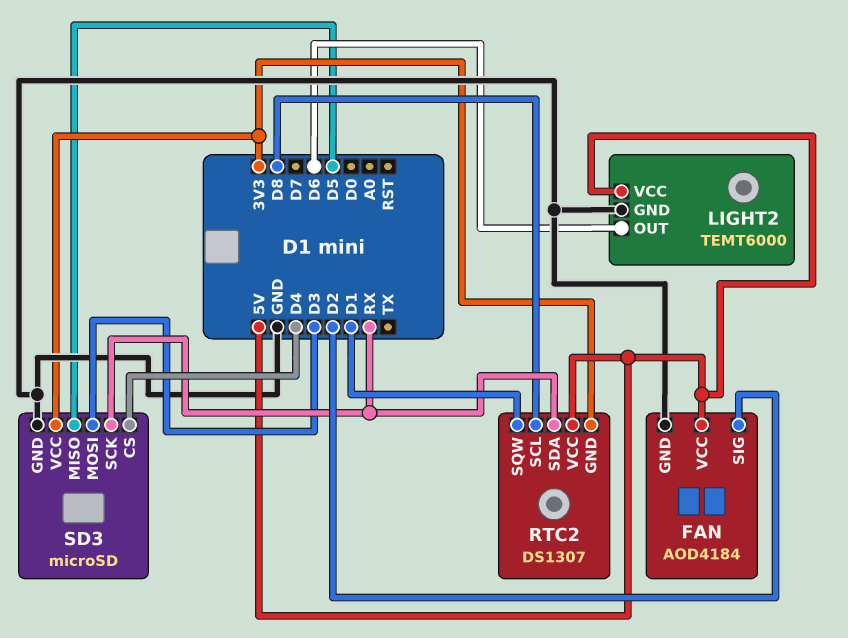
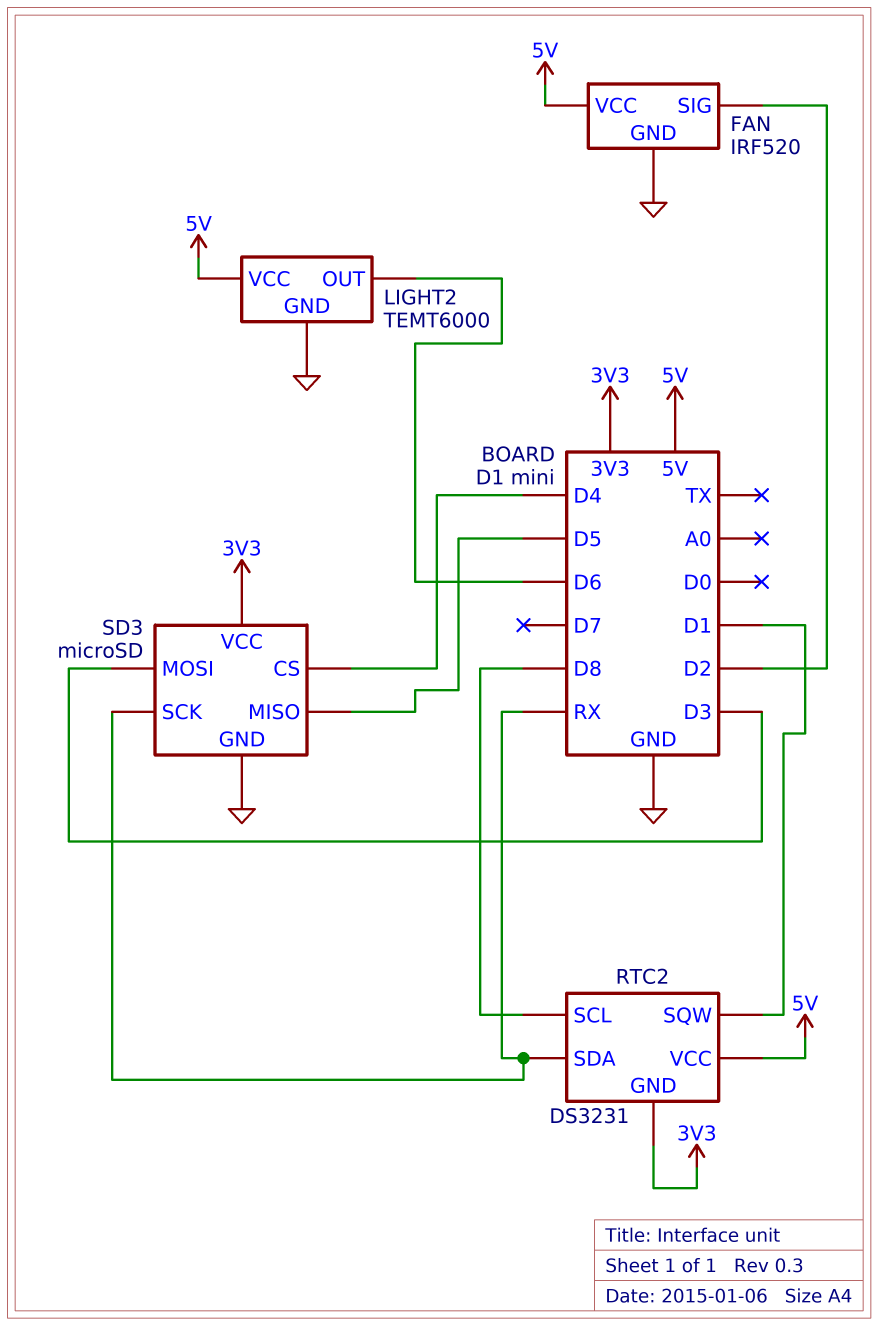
FAN: AOD4184 -> IRF520
RTC2: DS1307 -> DS3231

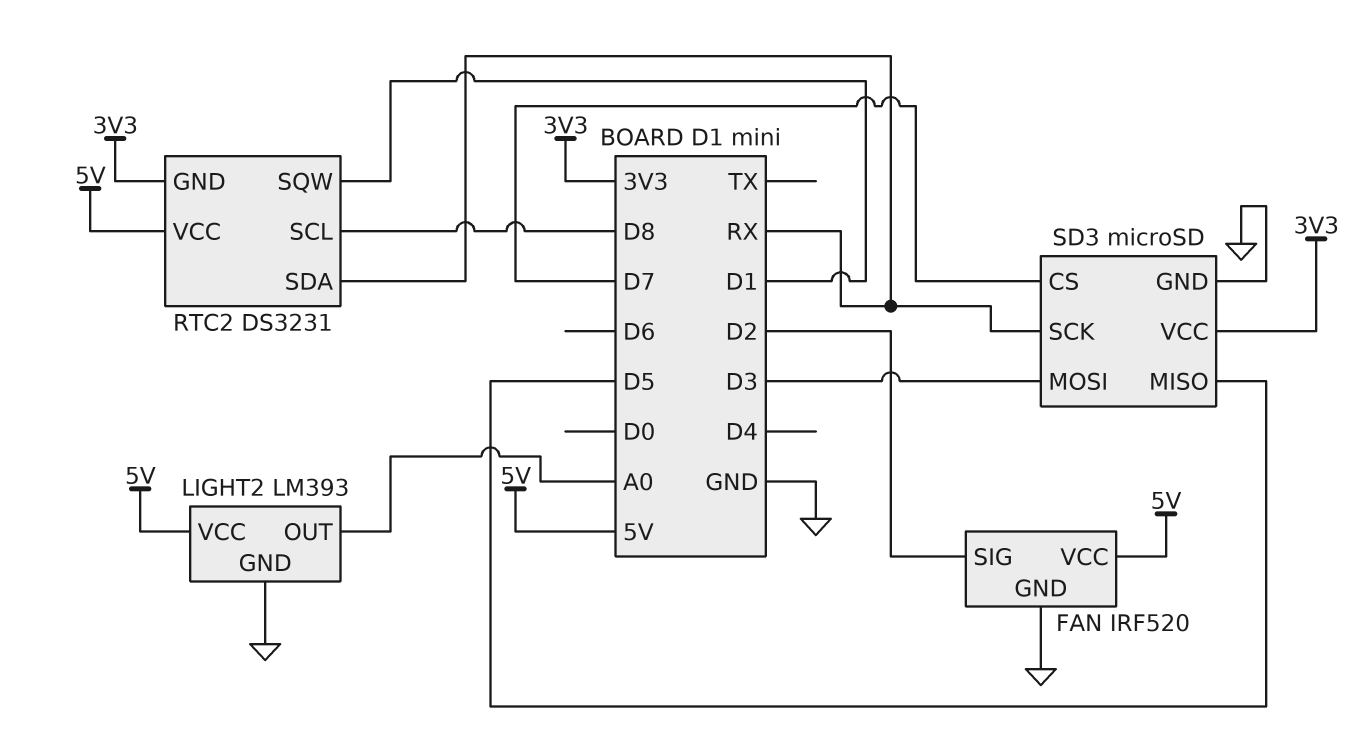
LIGHT2: TEMT6000 -> LM393
LIGHT2 pin OUT: D6 -> A0
SD3 pin CS: D4 -> D7

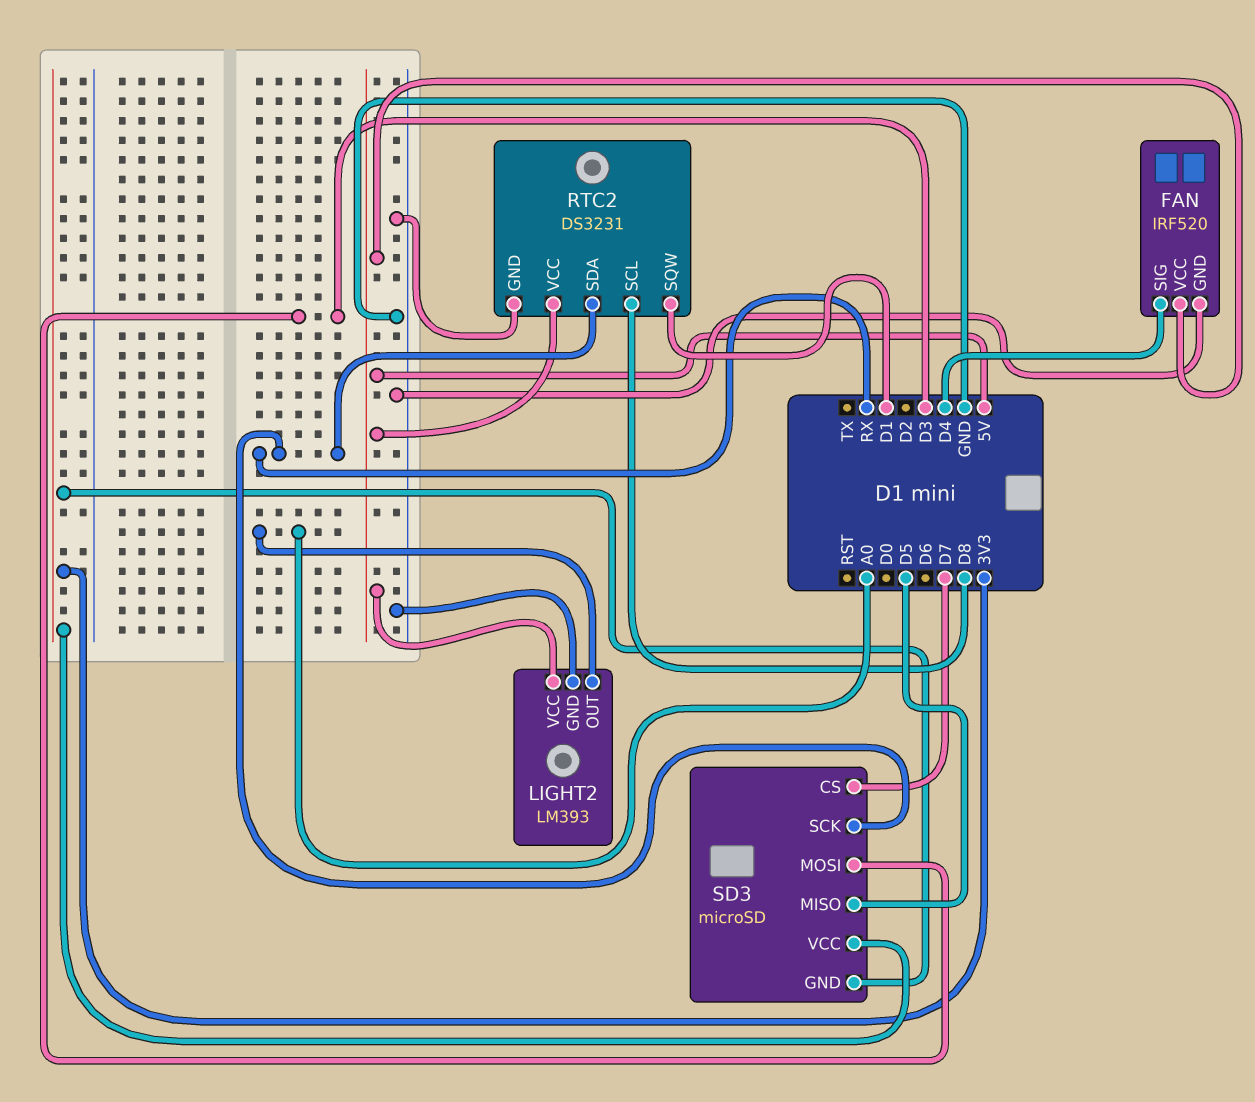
FAN pin SIG: D2 -> D4
RTC2 pin GND: 3V3 -> GND
SD3 pin GND: GND -> 3V3

